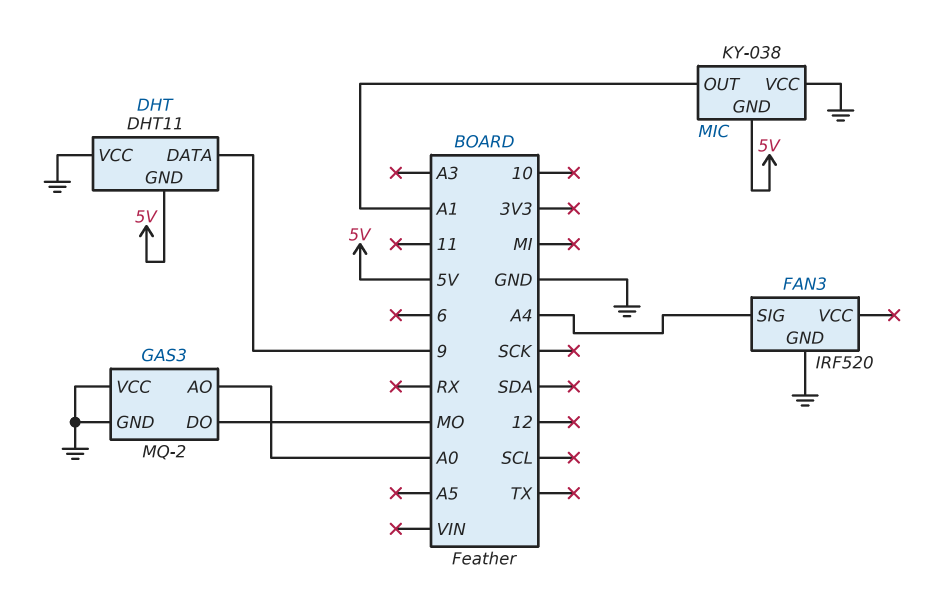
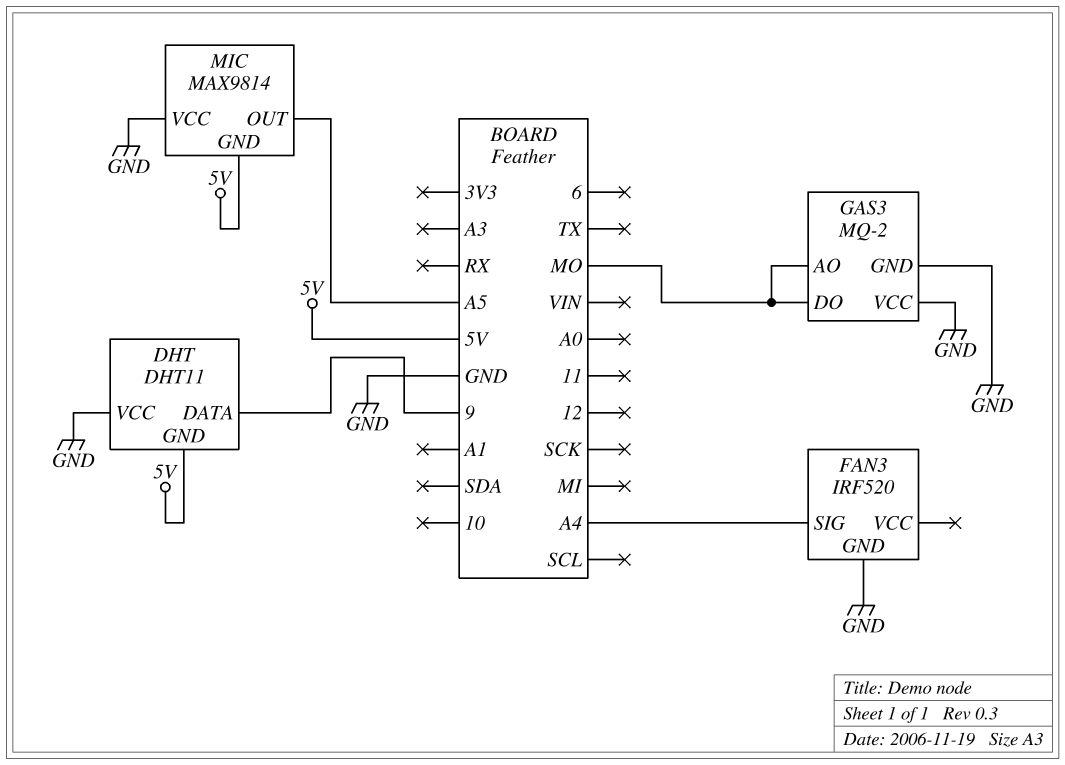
GAS3 pin AO: A0 -> MO
MIC: KY-038 -> MAX9814
MIC pin OUT: A1 -> A5

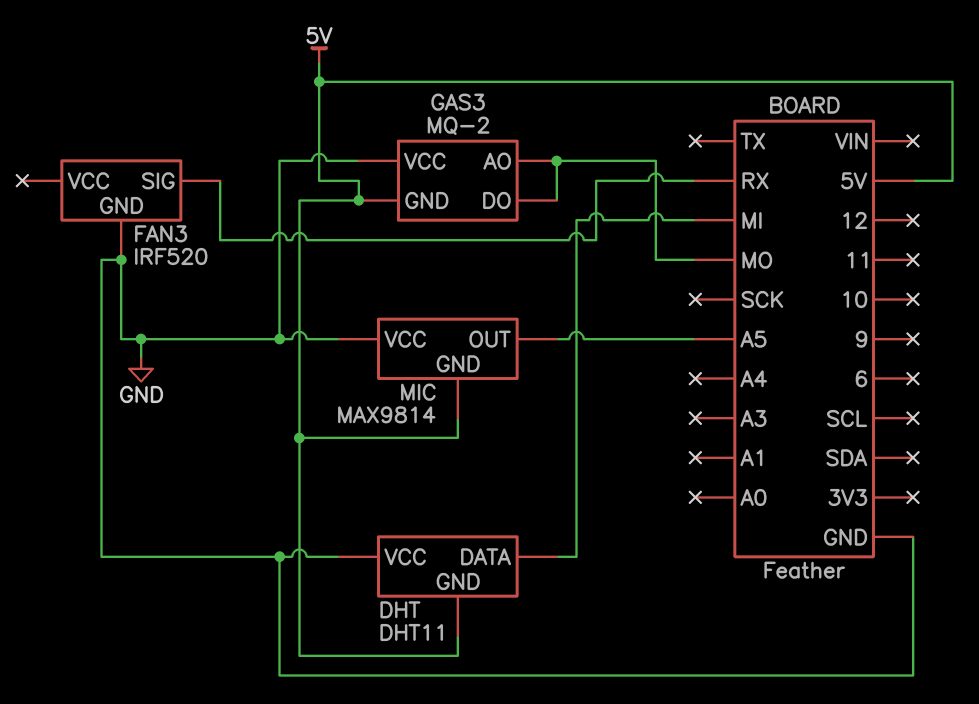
DHT pin DATA: 9 -> MI
FAN3 pin SIG: A4 -> RX
GAS3 pin GND: GND -> 5V

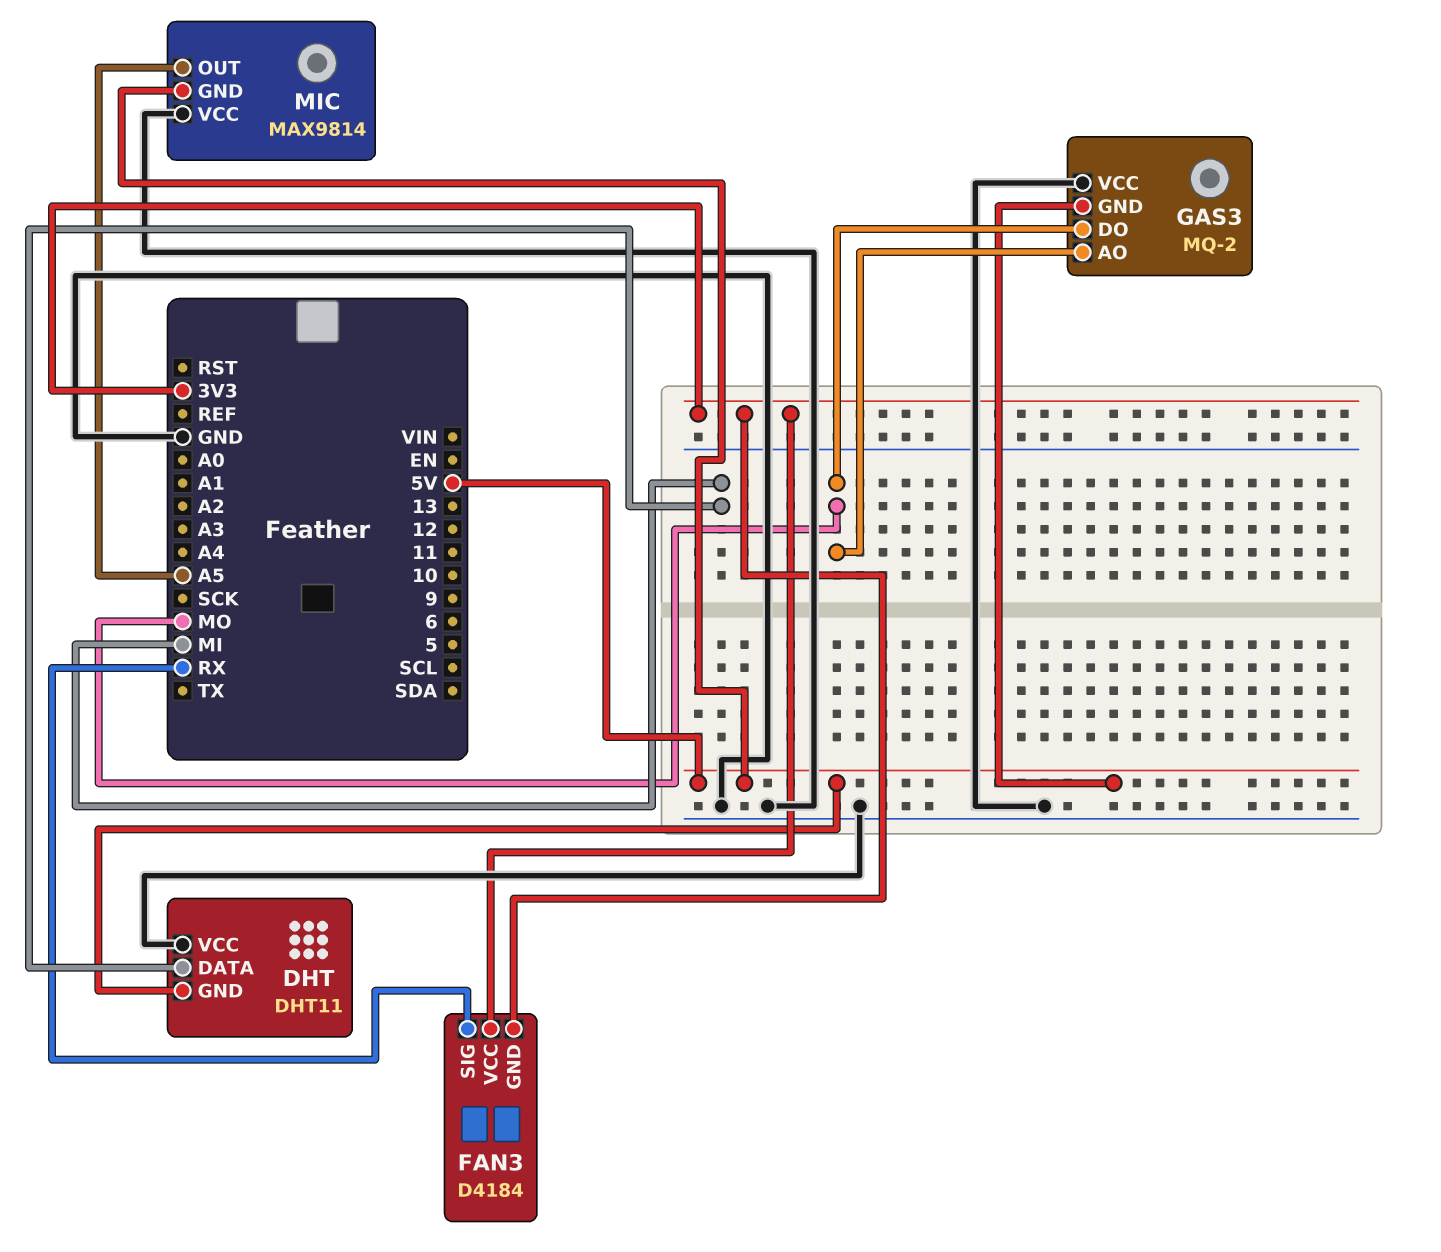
FAN3: IRF520 -> D4184
FAN3 pin GND: GND -> 3V3
FAN3 pin VCC: none -> 3V3

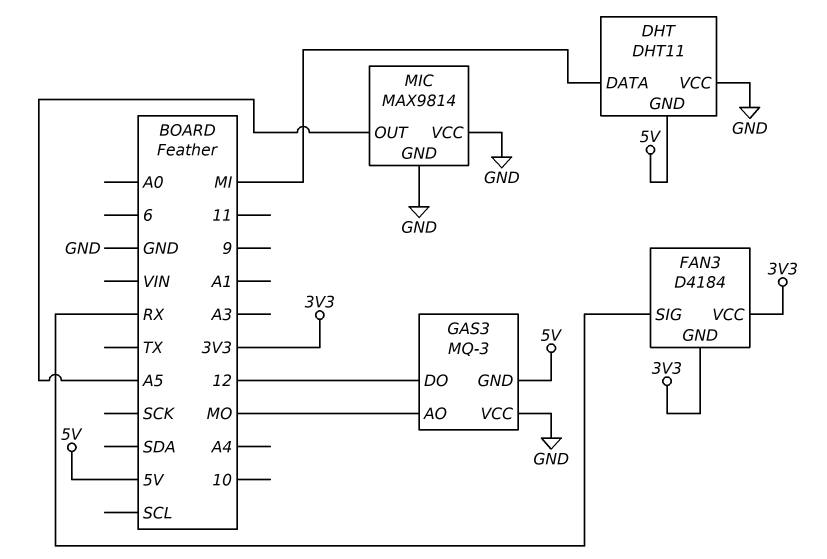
GAS3: MQ-2 -> MQ-3
GAS3 pin DO: MO -> 12
MIC pin GND: 5V -> GND

